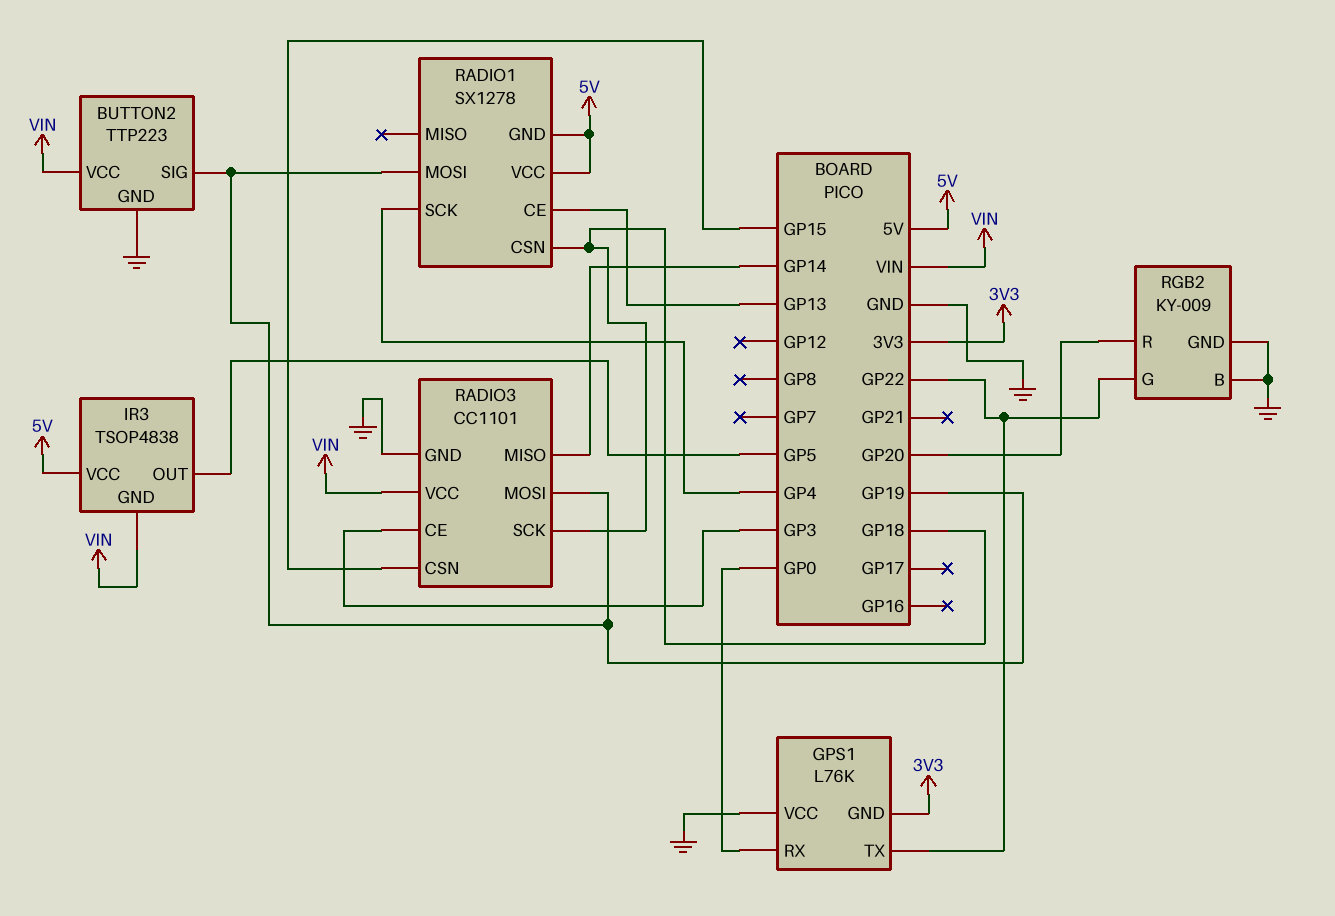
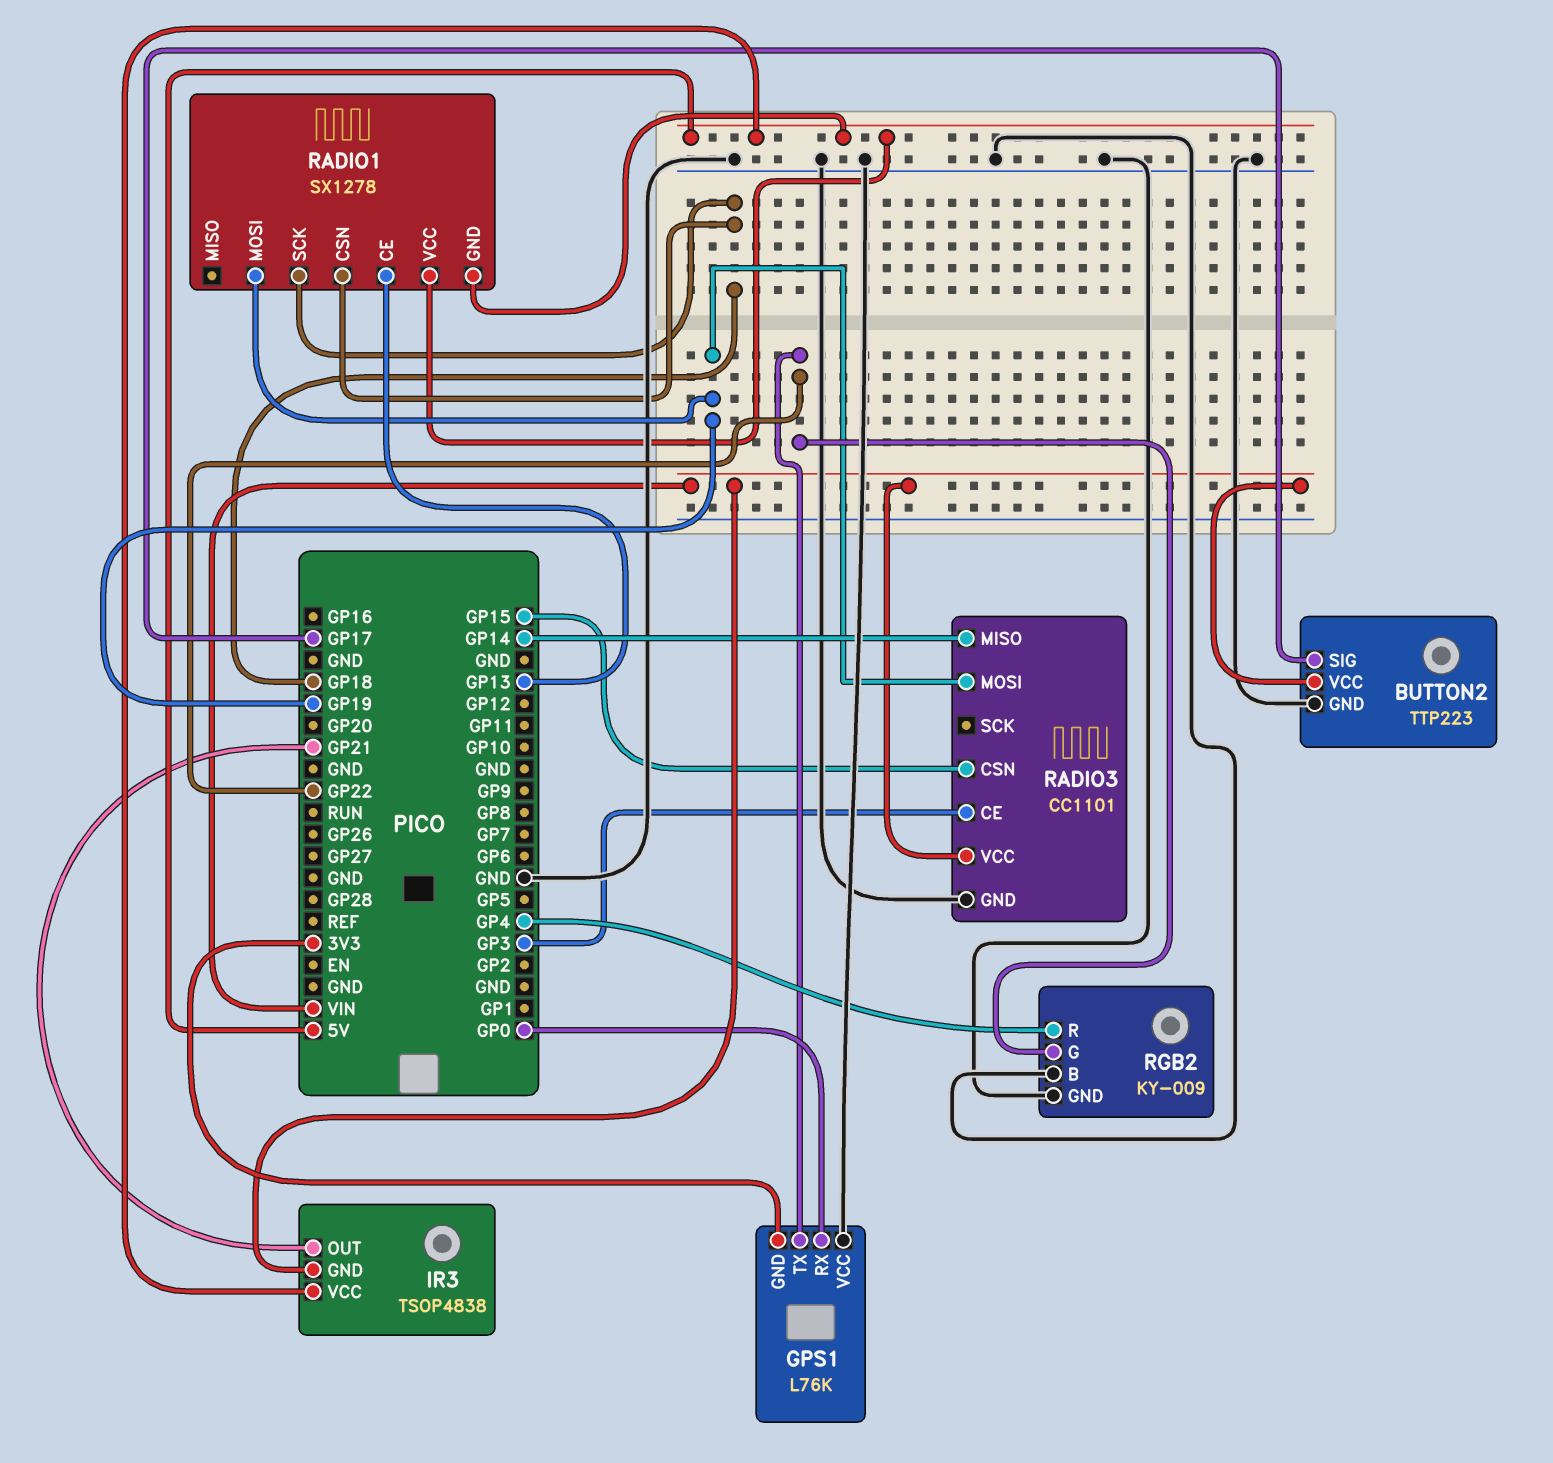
BUTTON2 pin SIG: GP19 -> GP17
IR3 pin OUT: GP5 -> GP21
RADIO1 pin SCK: GP4 -> GP18
RADIO3 pin SCK: GP18 -> none
RGB2 pin R: GP20 -> GP4

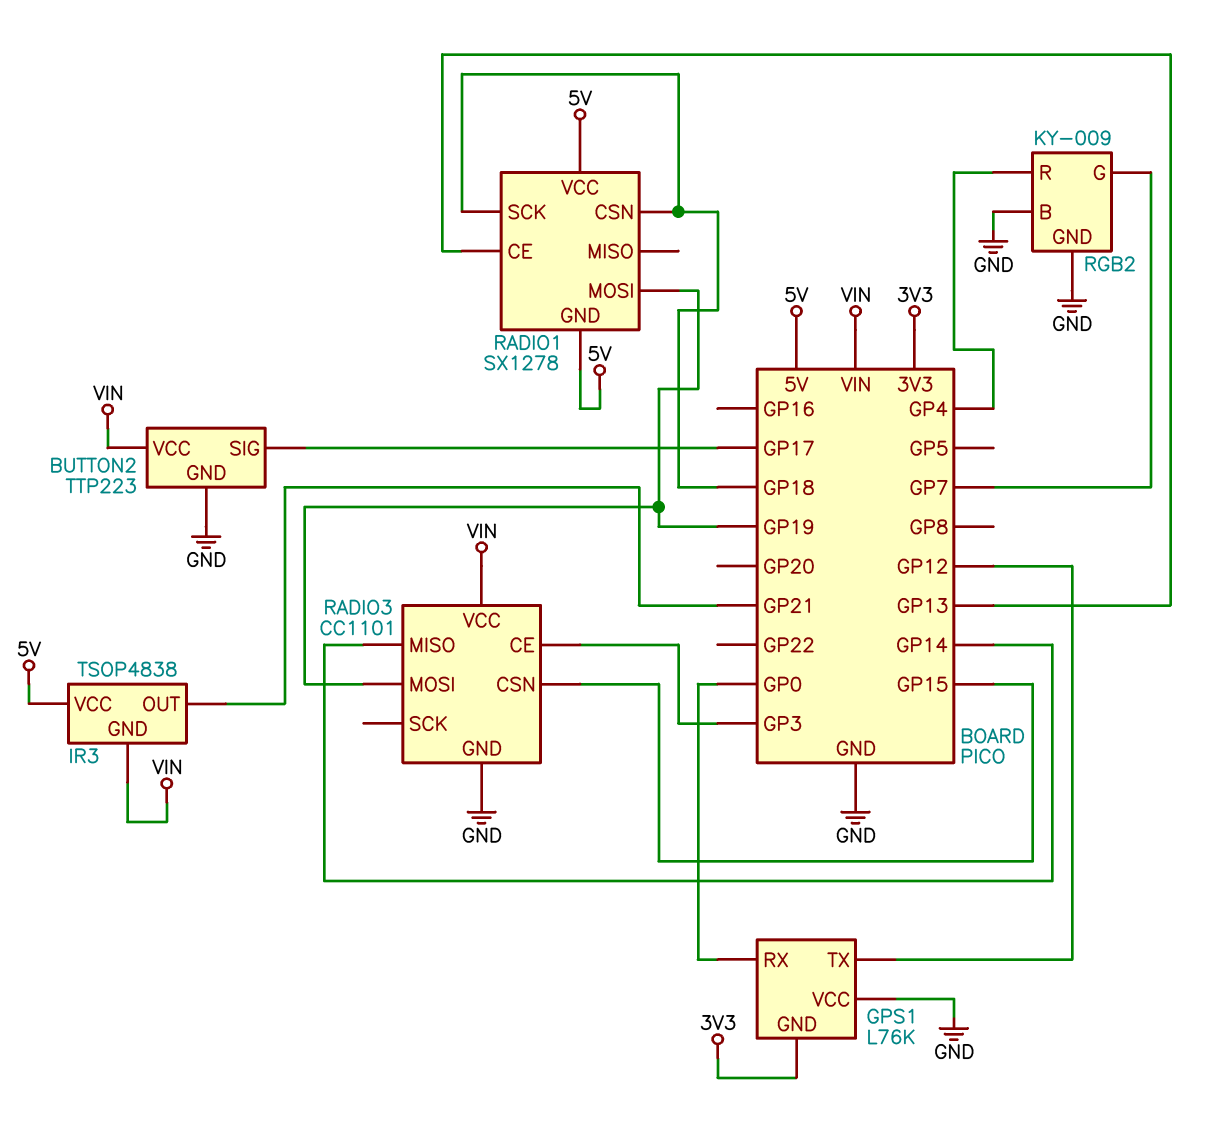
GPS1 pin TX: GP22 -> GP12
RGB2 pin G: GP22 -> GP7

